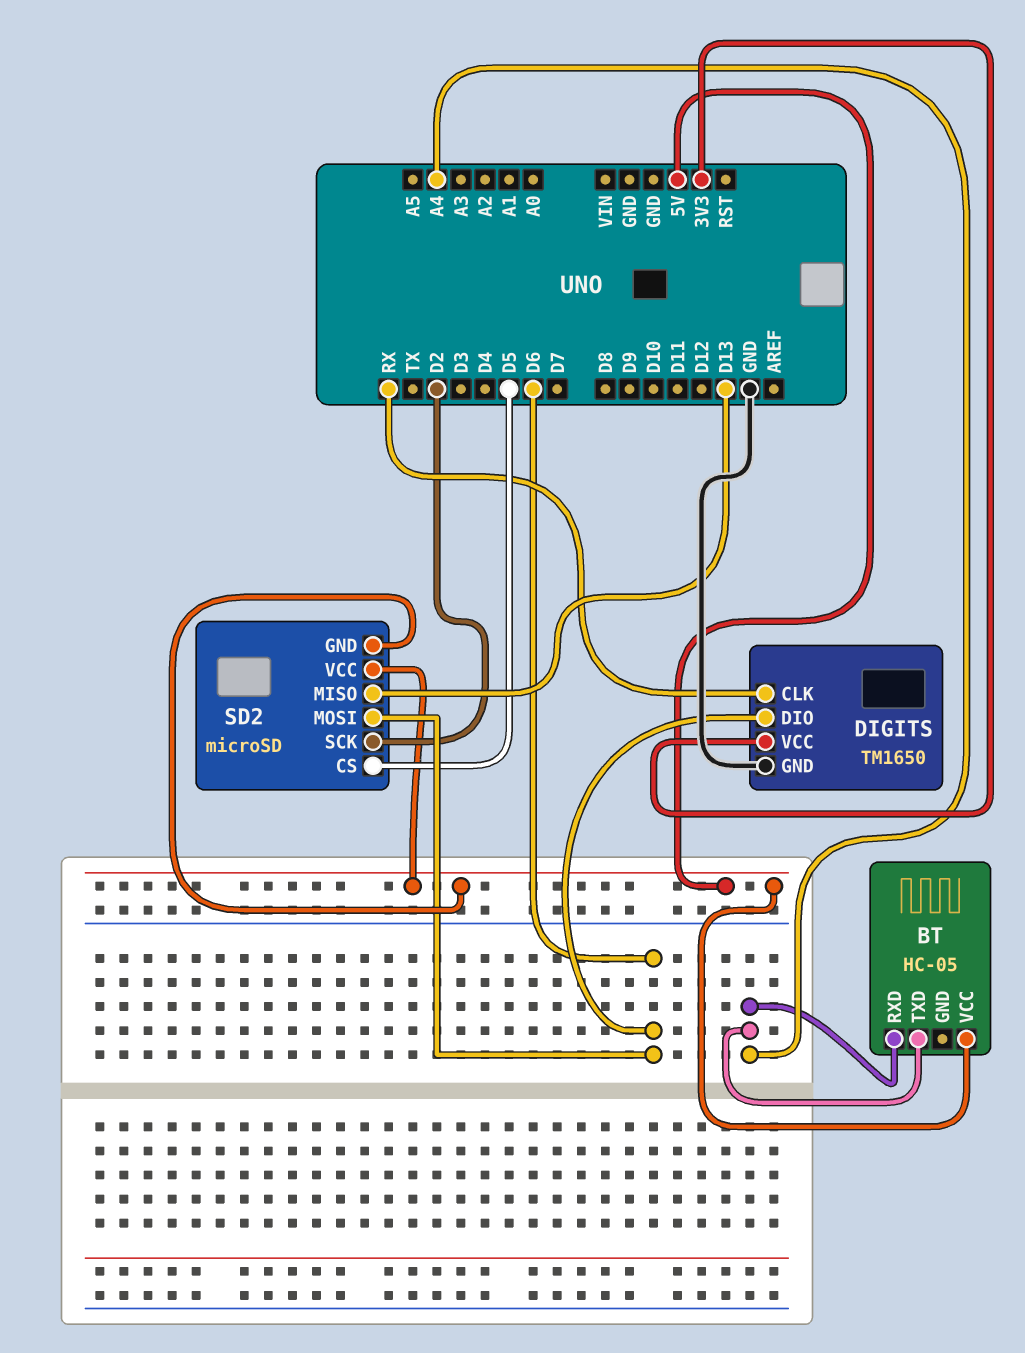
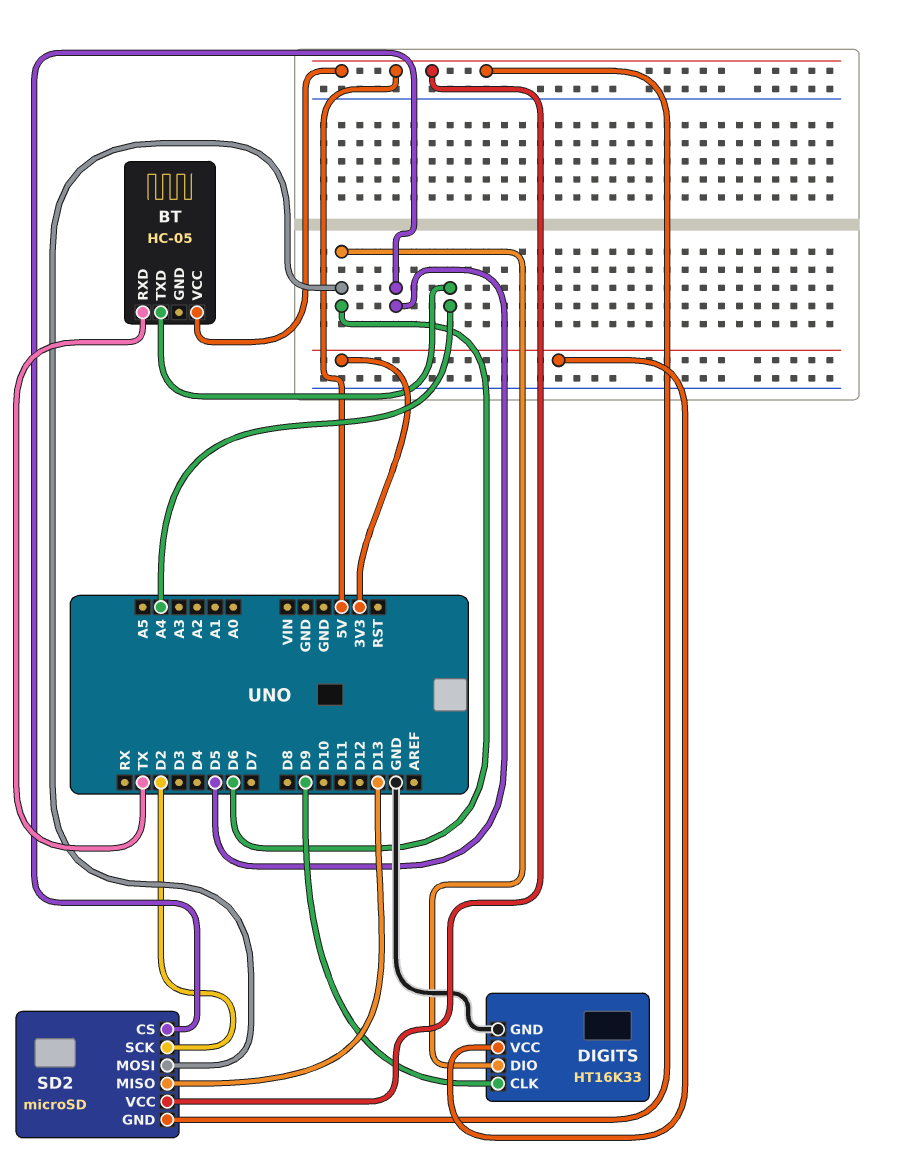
BT pin RXD: A4 -> TX
DIGITS: TM1650 -> HT16K33
DIGITS pin CLK: RX -> D9

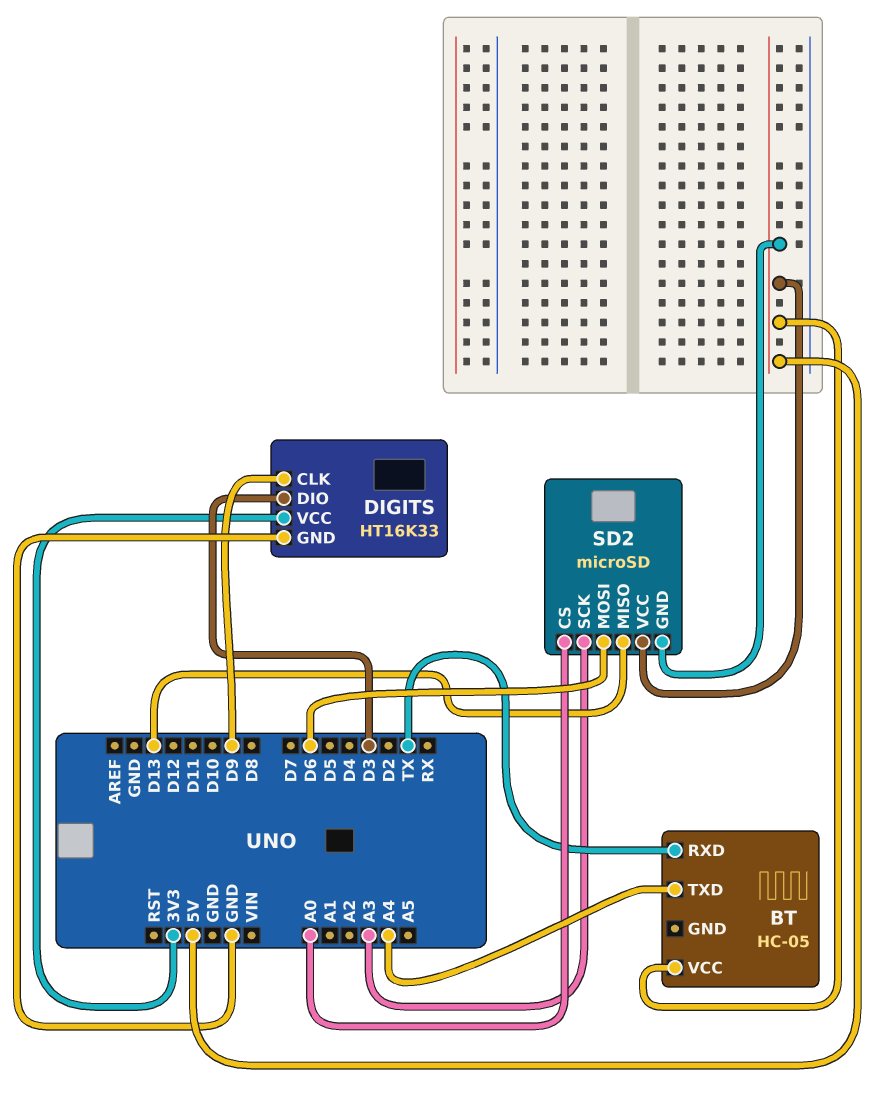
DIGITS pin DIO: D6 -> D3
SD2 pin CS: D5 -> A0
SD2 pin SCK: D2 -> A3

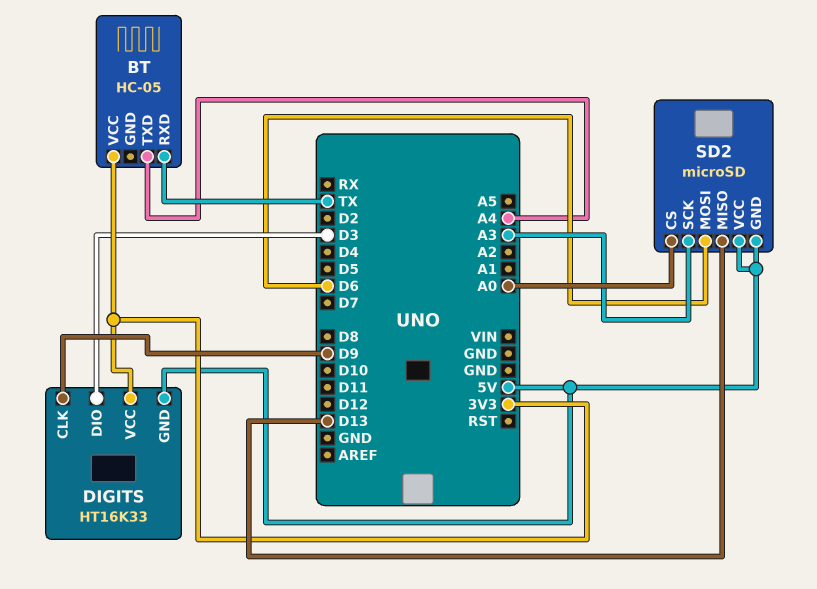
BT pin VCC: 5V -> 3V3
DIGITS pin GND: GND -> 5V

